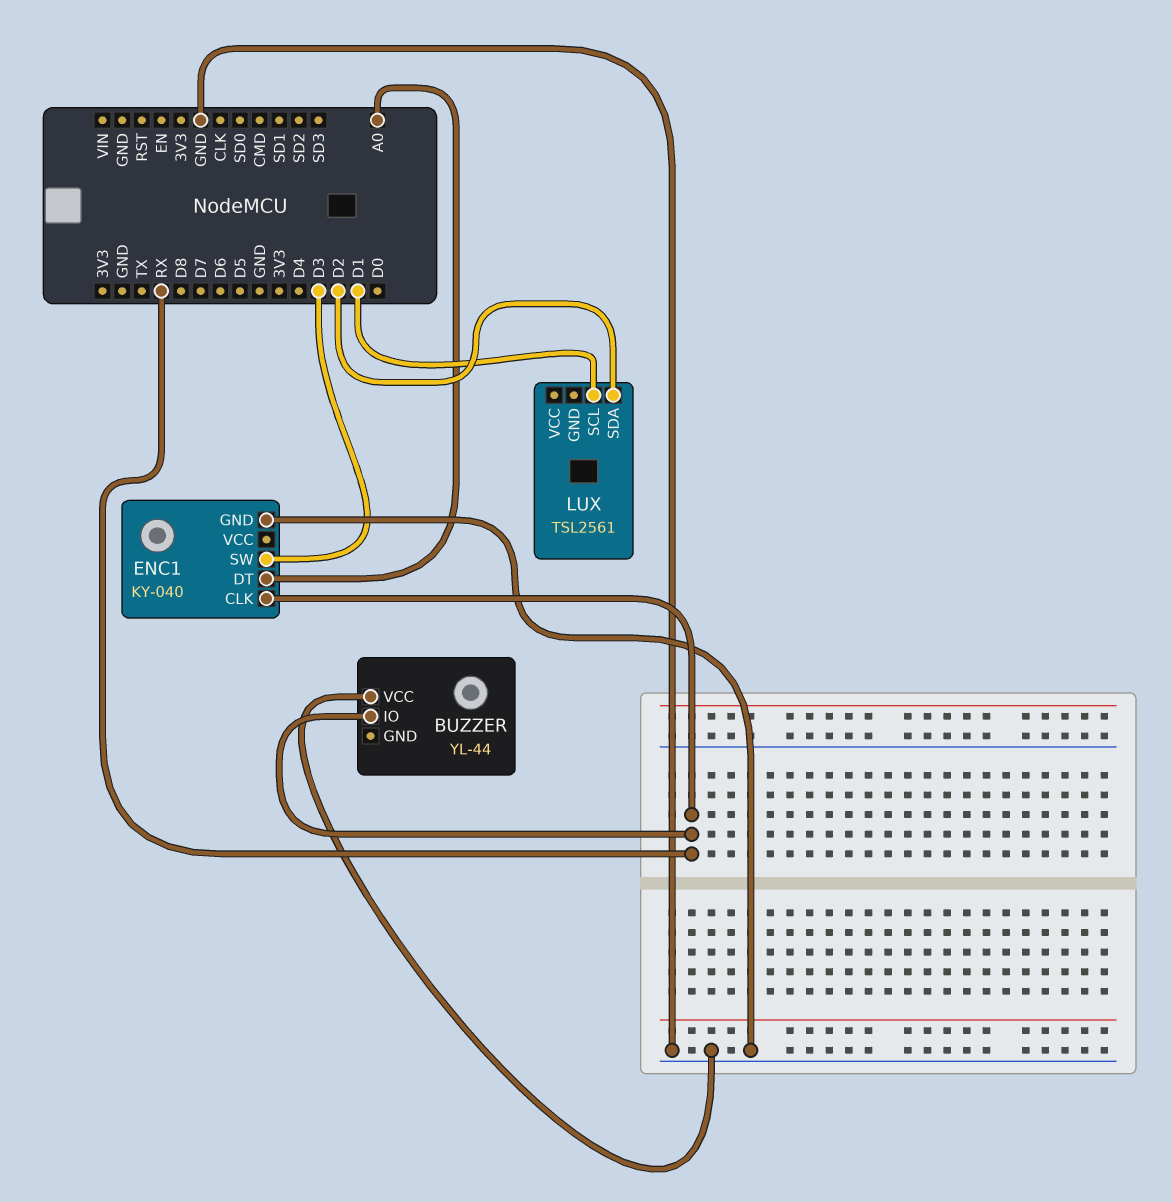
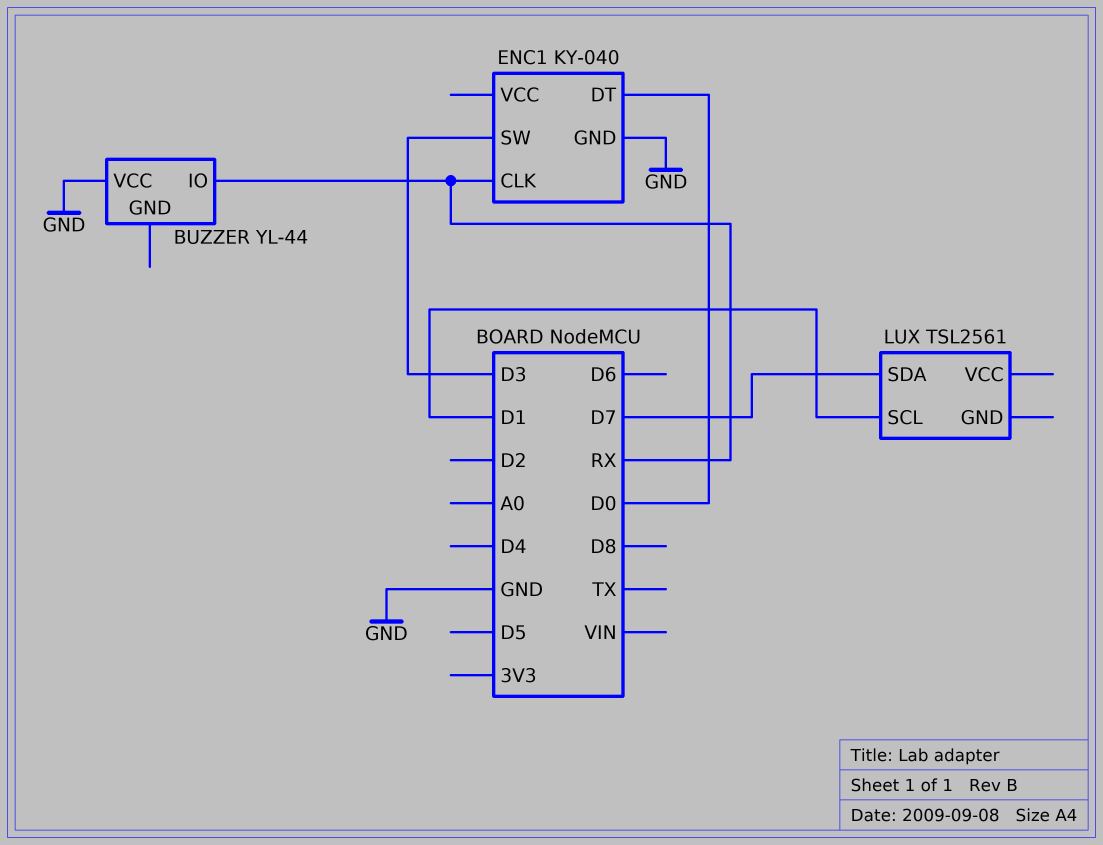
ENC1 pin DT: A0 -> D0
LUX pin SDA: D2 -> D7

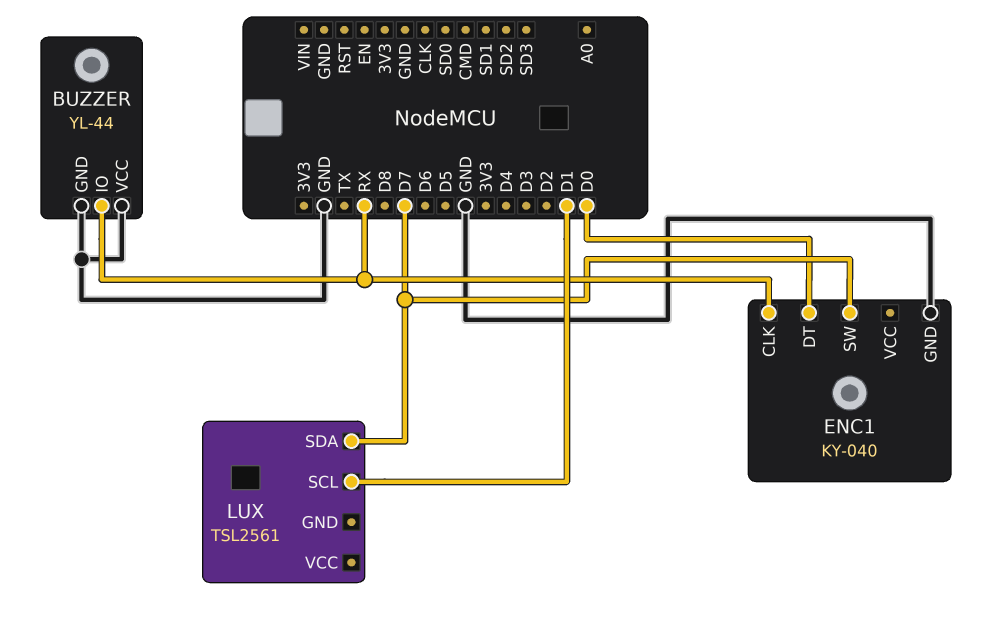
BUZZER pin GND: none -> GND
ENC1 pin SW: D3 -> D7

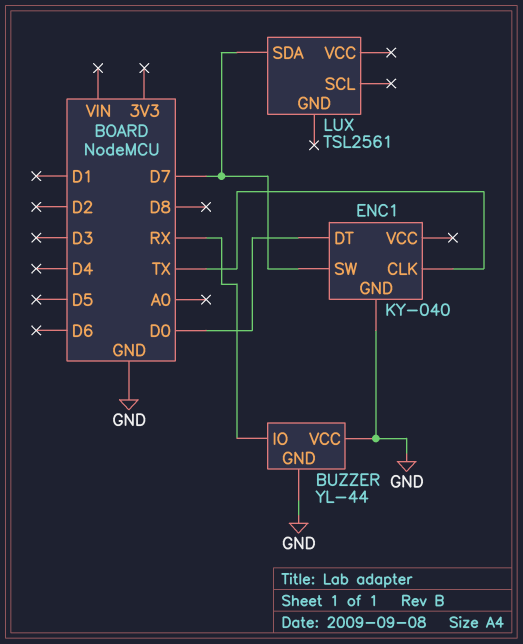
ENC1 pin CLK: RX -> TX
LUX pin SCL: D1 -> none

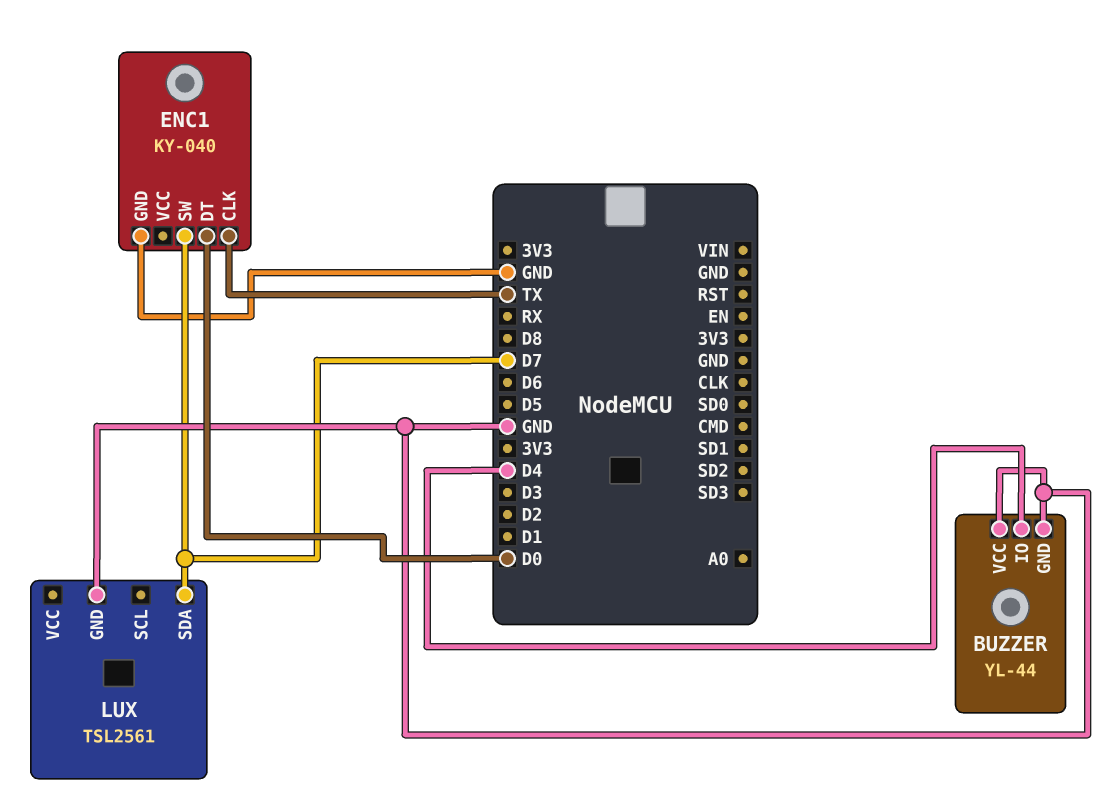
BUZZER pin IO: RX -> D4
LUX pin GND: none -> GND

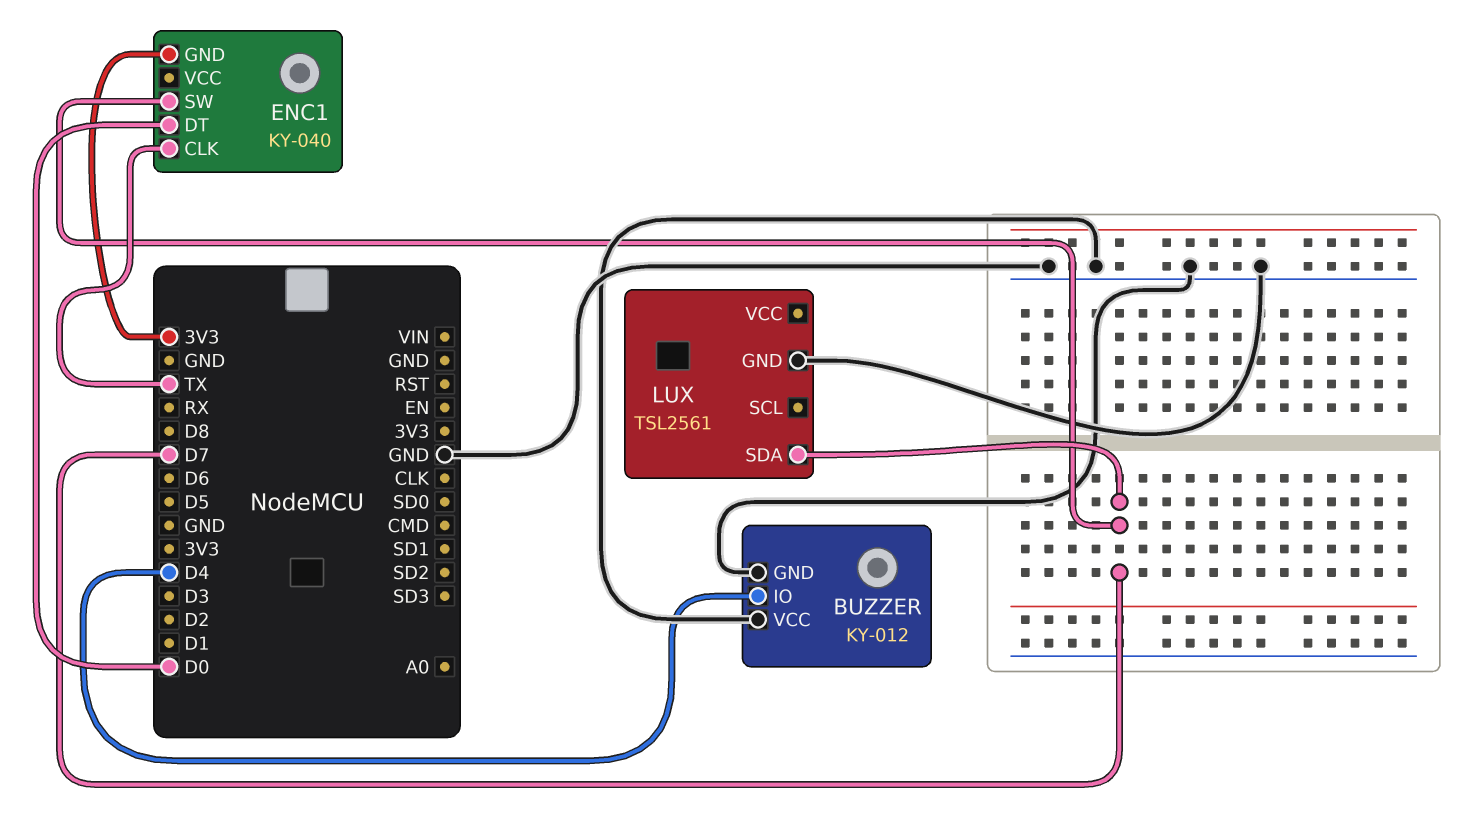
BUZZER: YL-44 -> KY-012
ENC1 pin GND: GND -> 3V3

